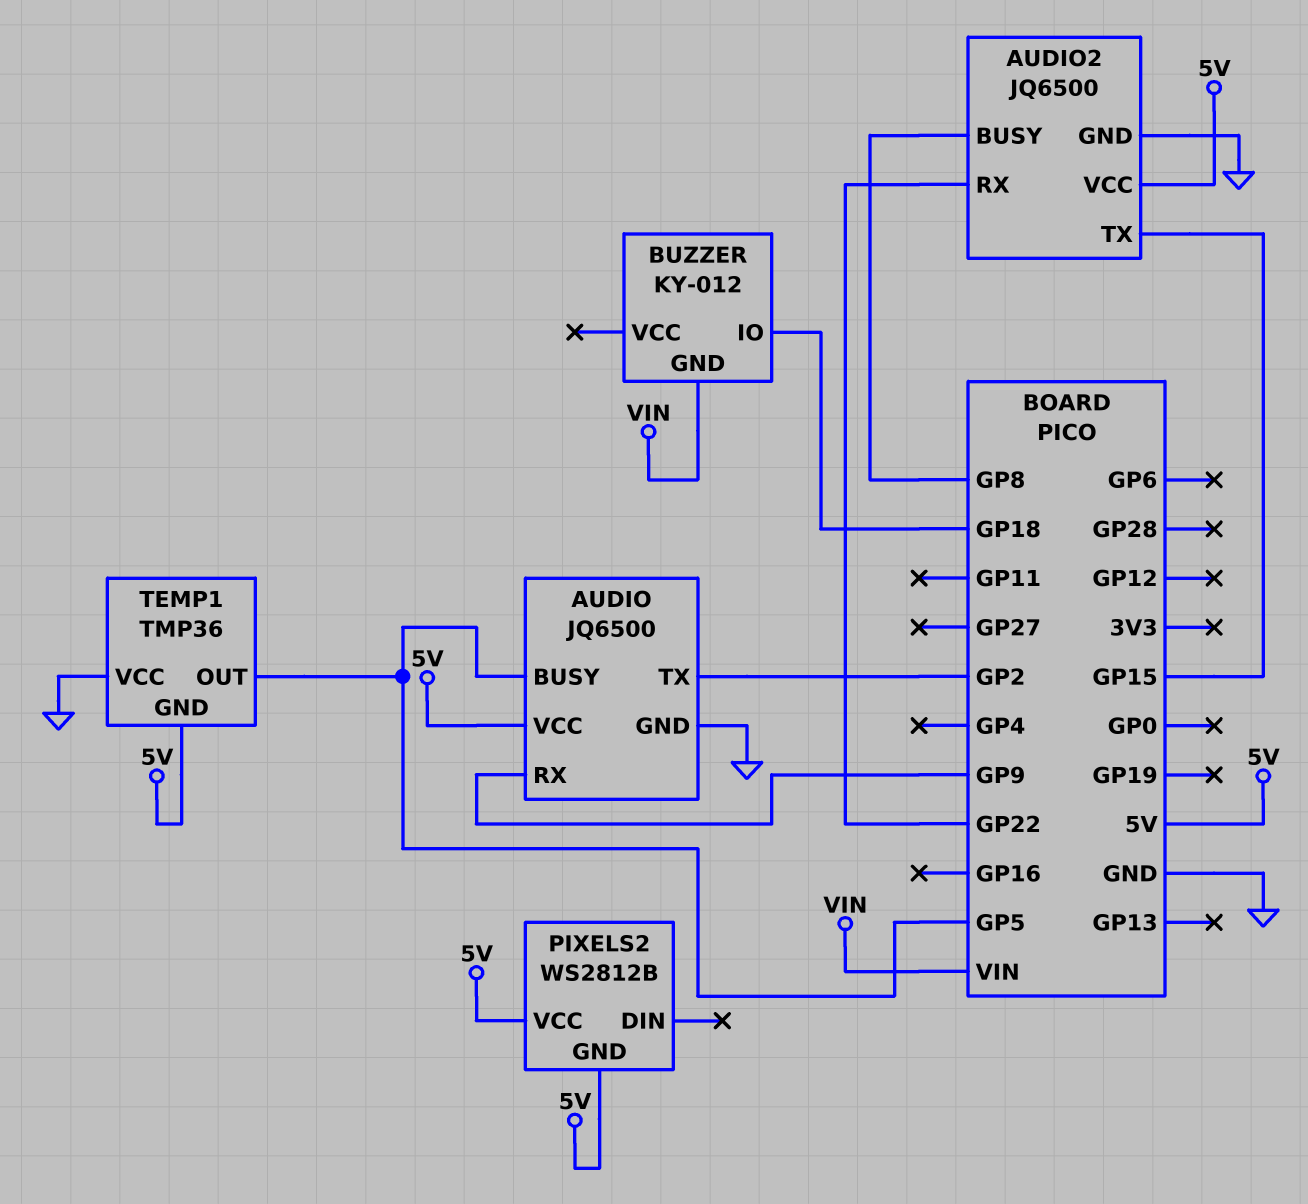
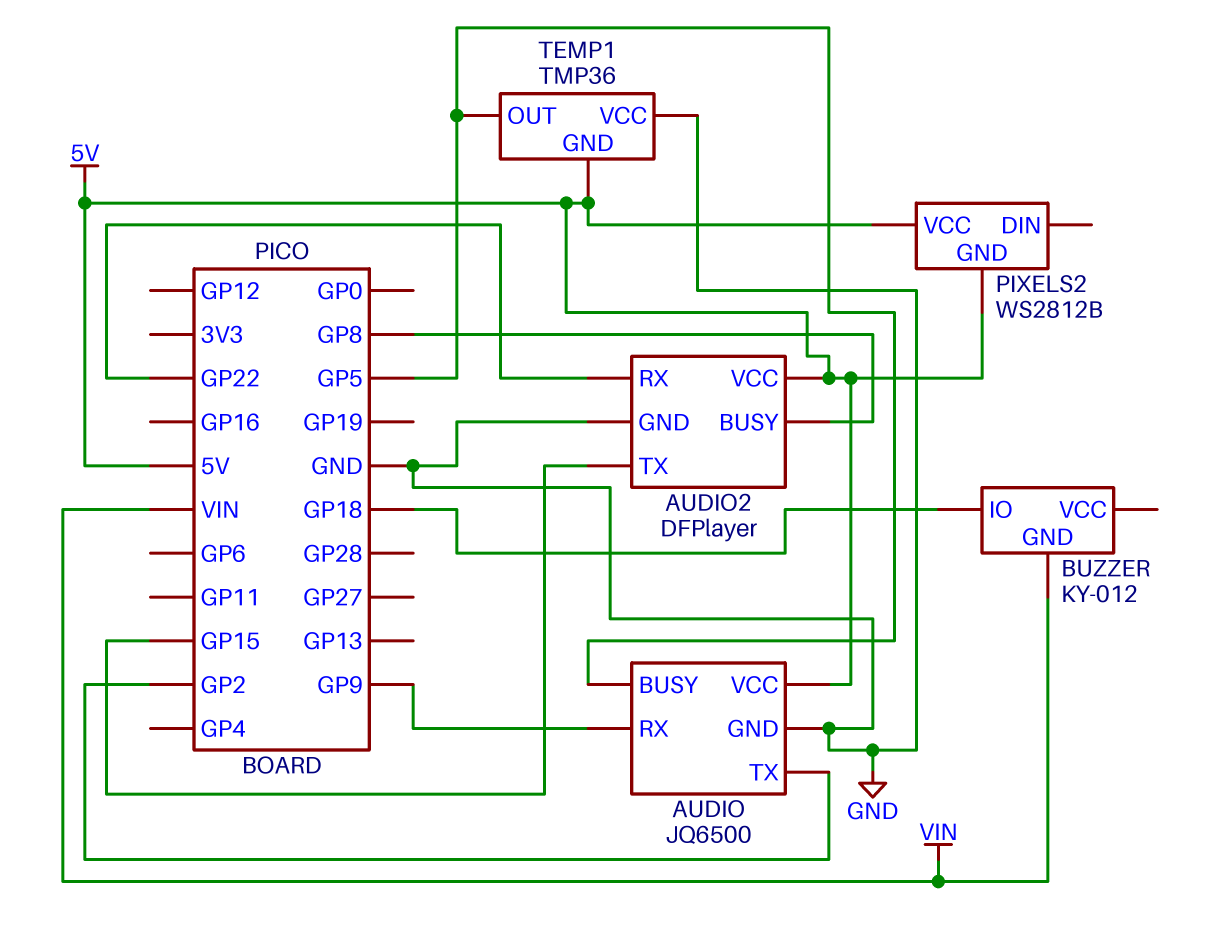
AUDIO2: JQ6500 -> DFPlayer

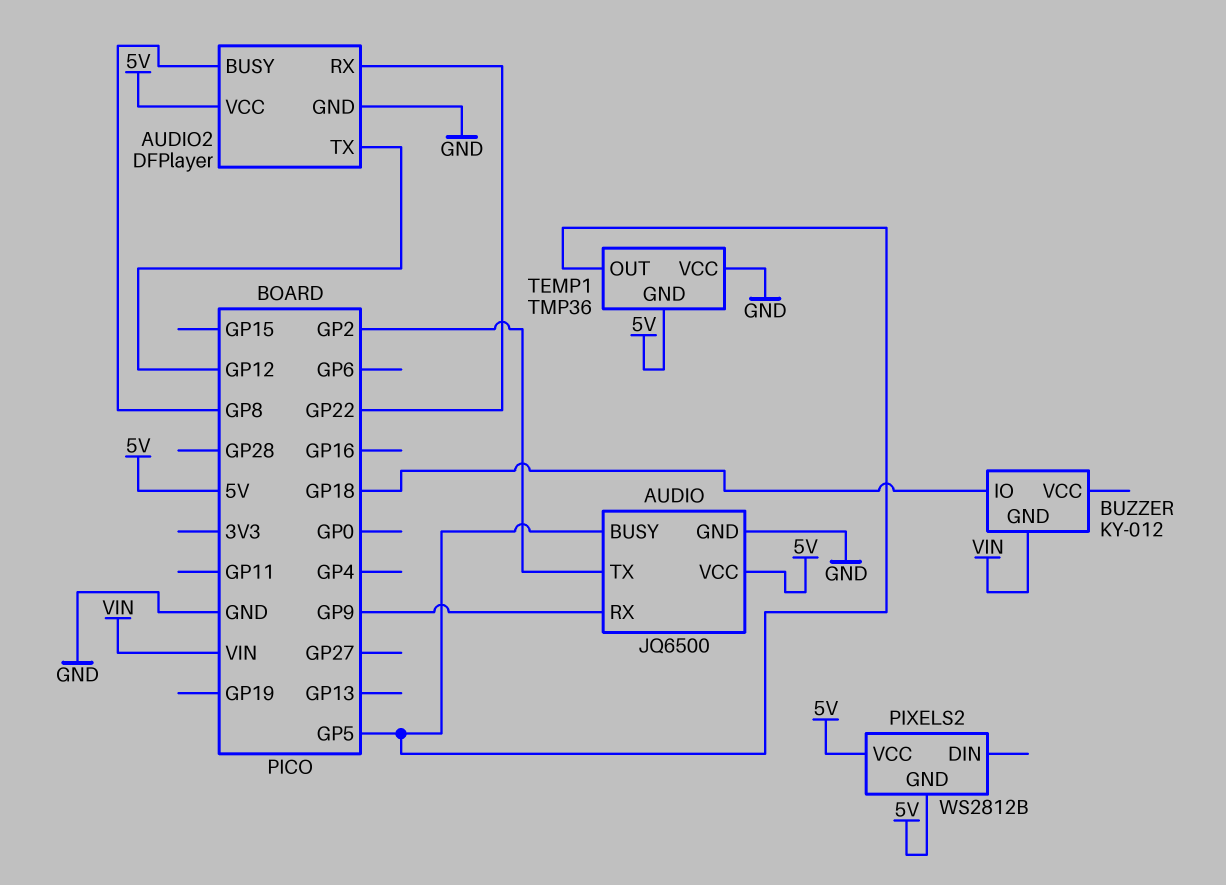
AUDIO2 pin TX: GP15 -> GP12

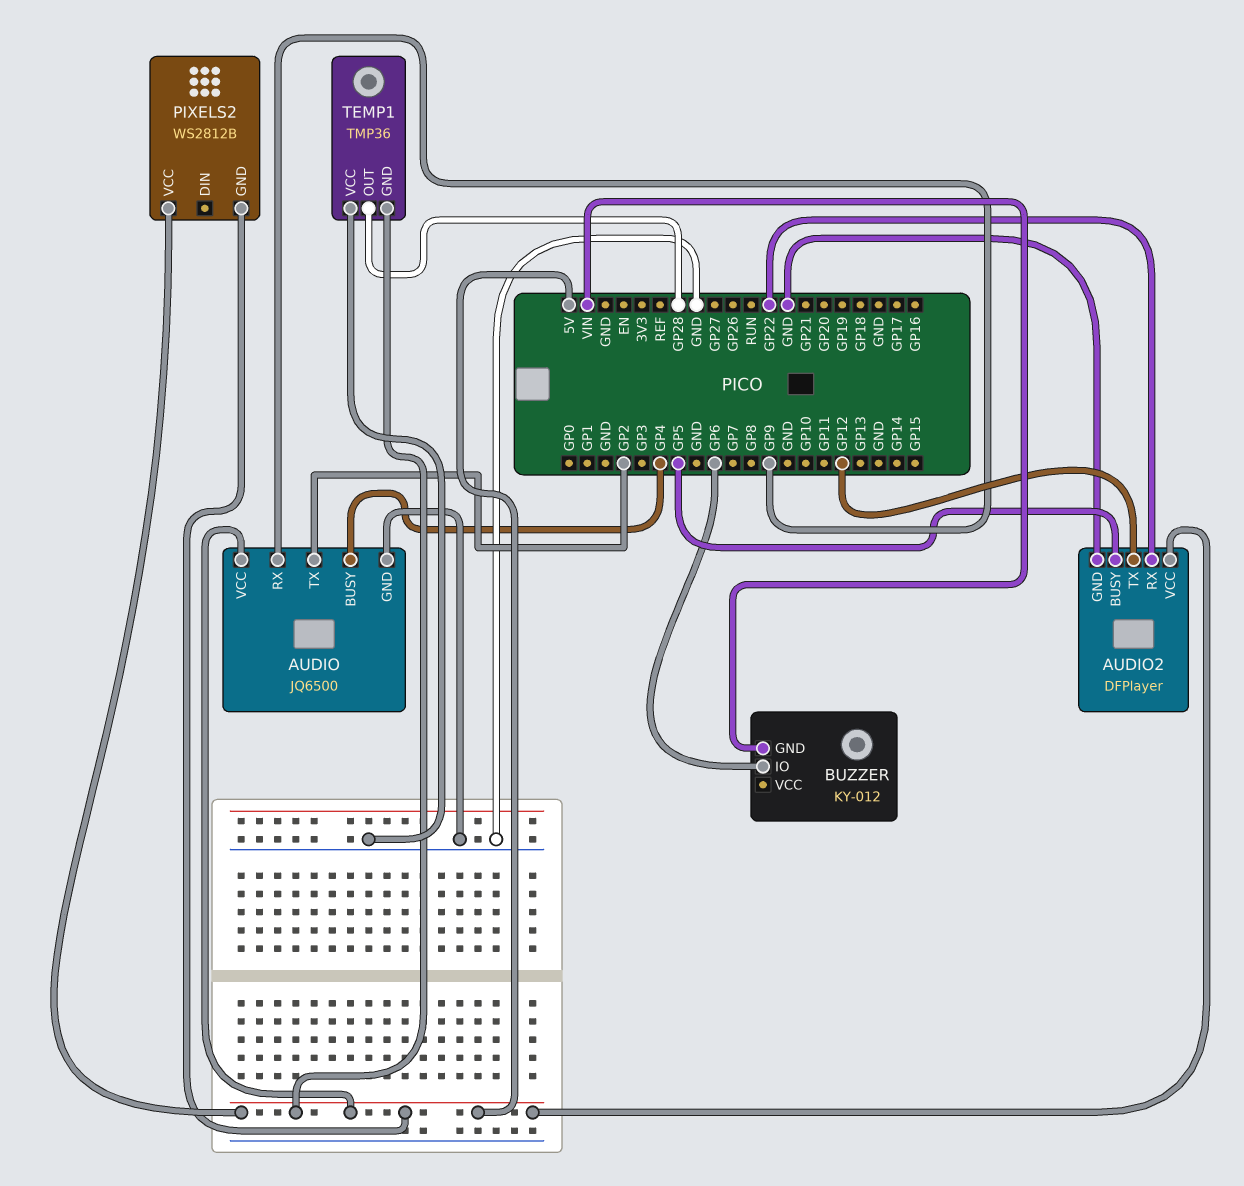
AUDIO pin BUSY: GP5 -> GP4
AUDIO2 pin BUSY: GP8 -> GP5
BUZZER pin IO: GP18 -> GP6
TEMP1 pin OUT: GP5 -> GP28

